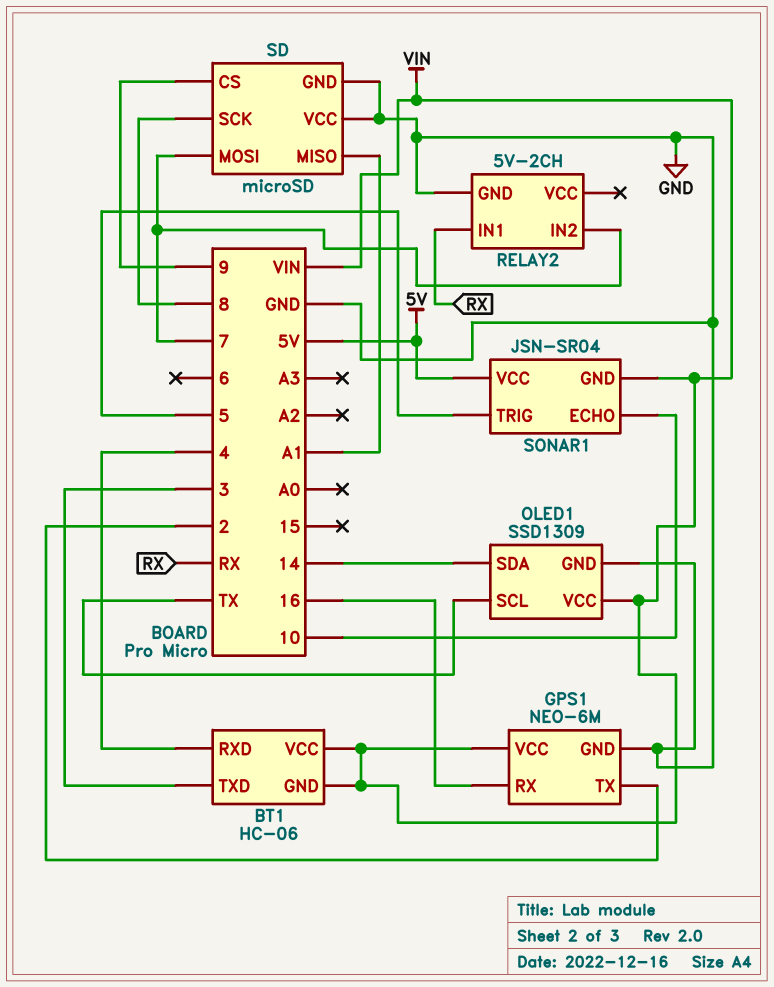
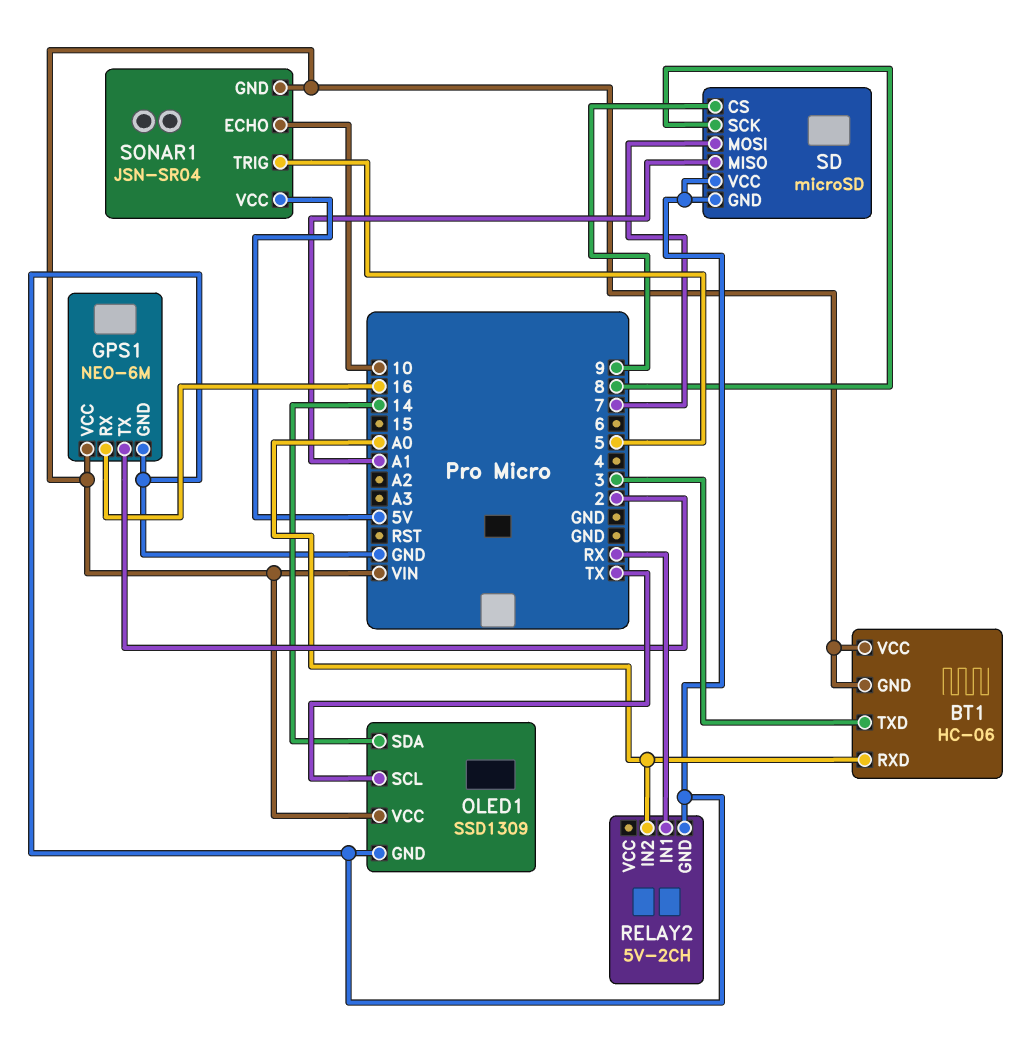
BT1 pin RXD: 4 -> A0
RELAY2 pin IN2: 7 -> A0

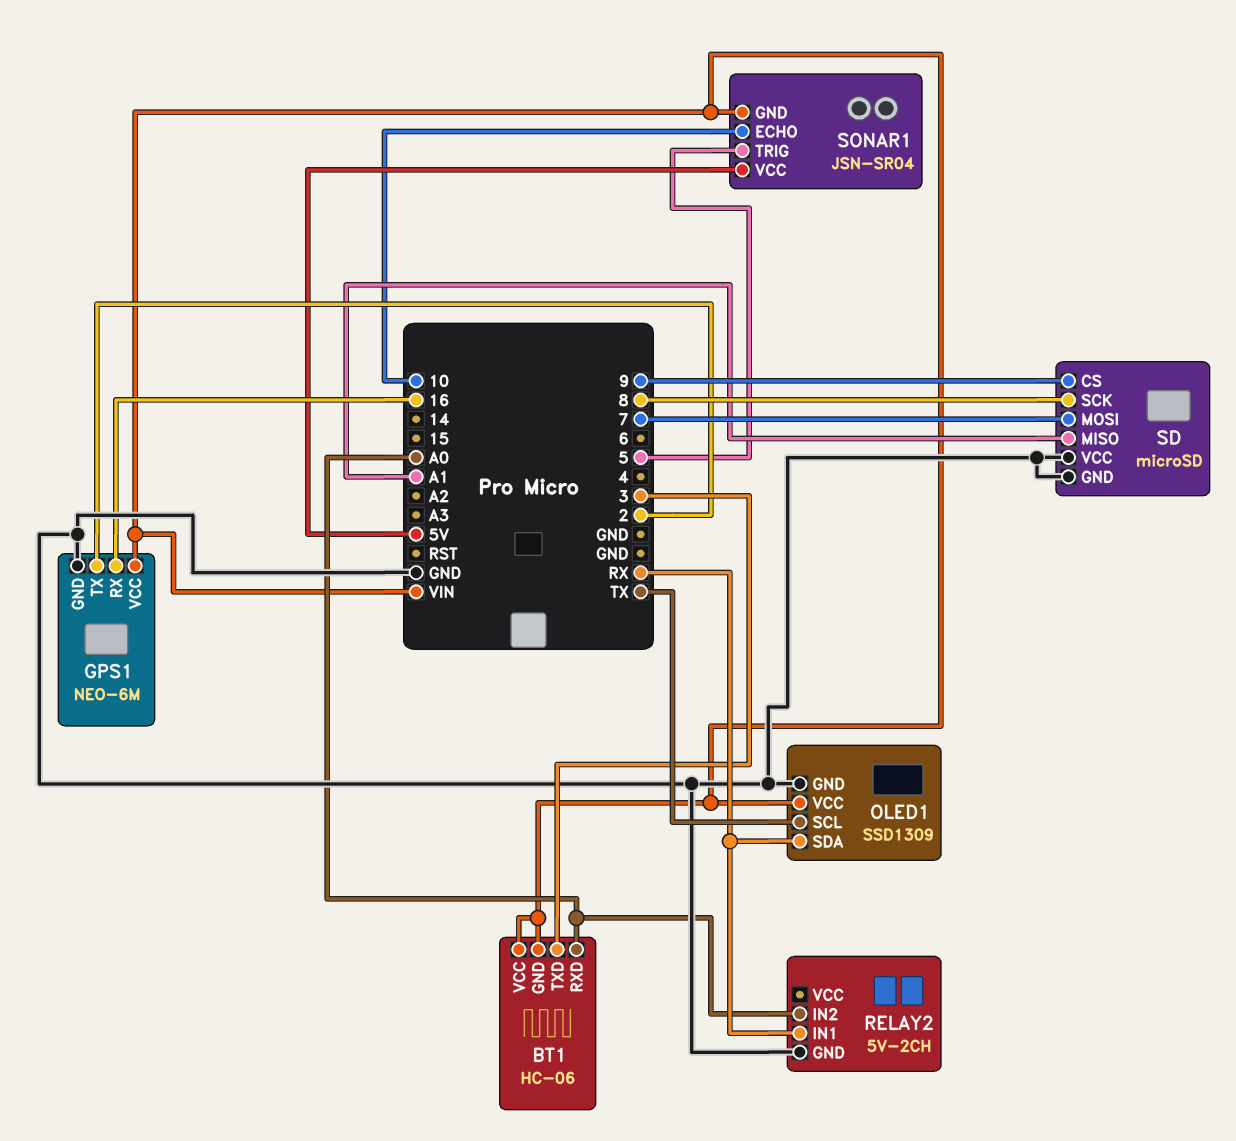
OLED1 pin SDA: 14 -> RX

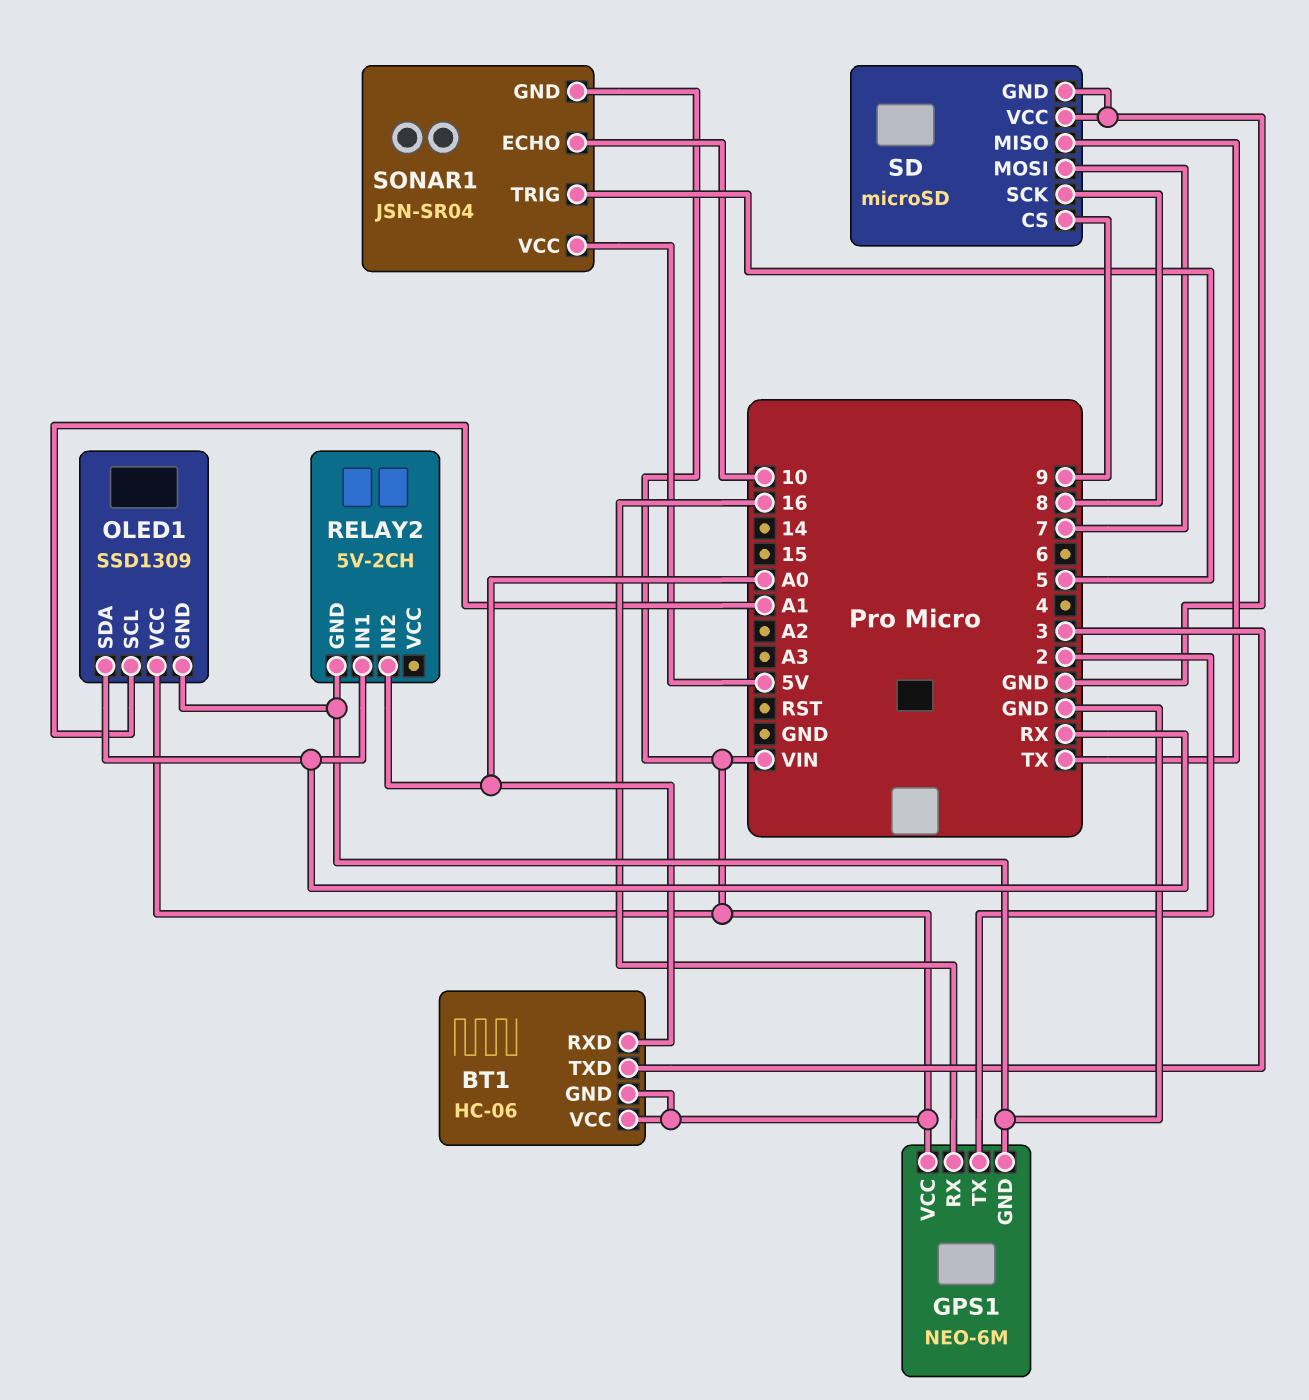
OLED1 pin SCL: TX -> A1
SD pin MISO: A1 -> TX

